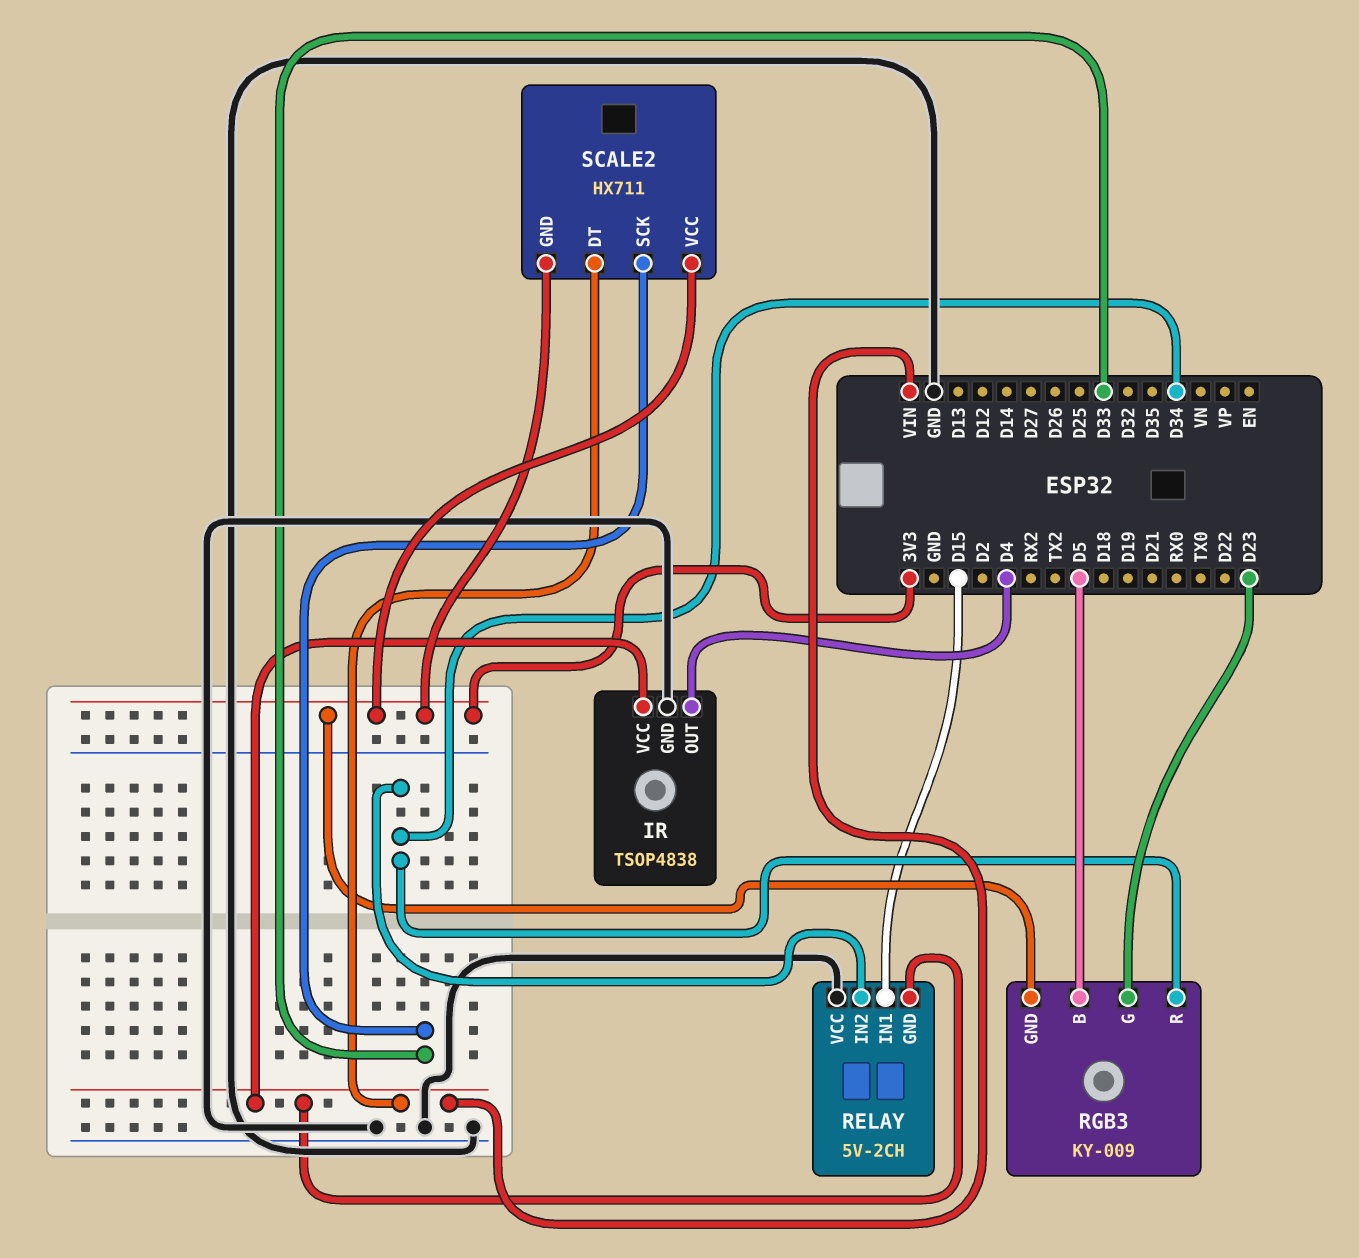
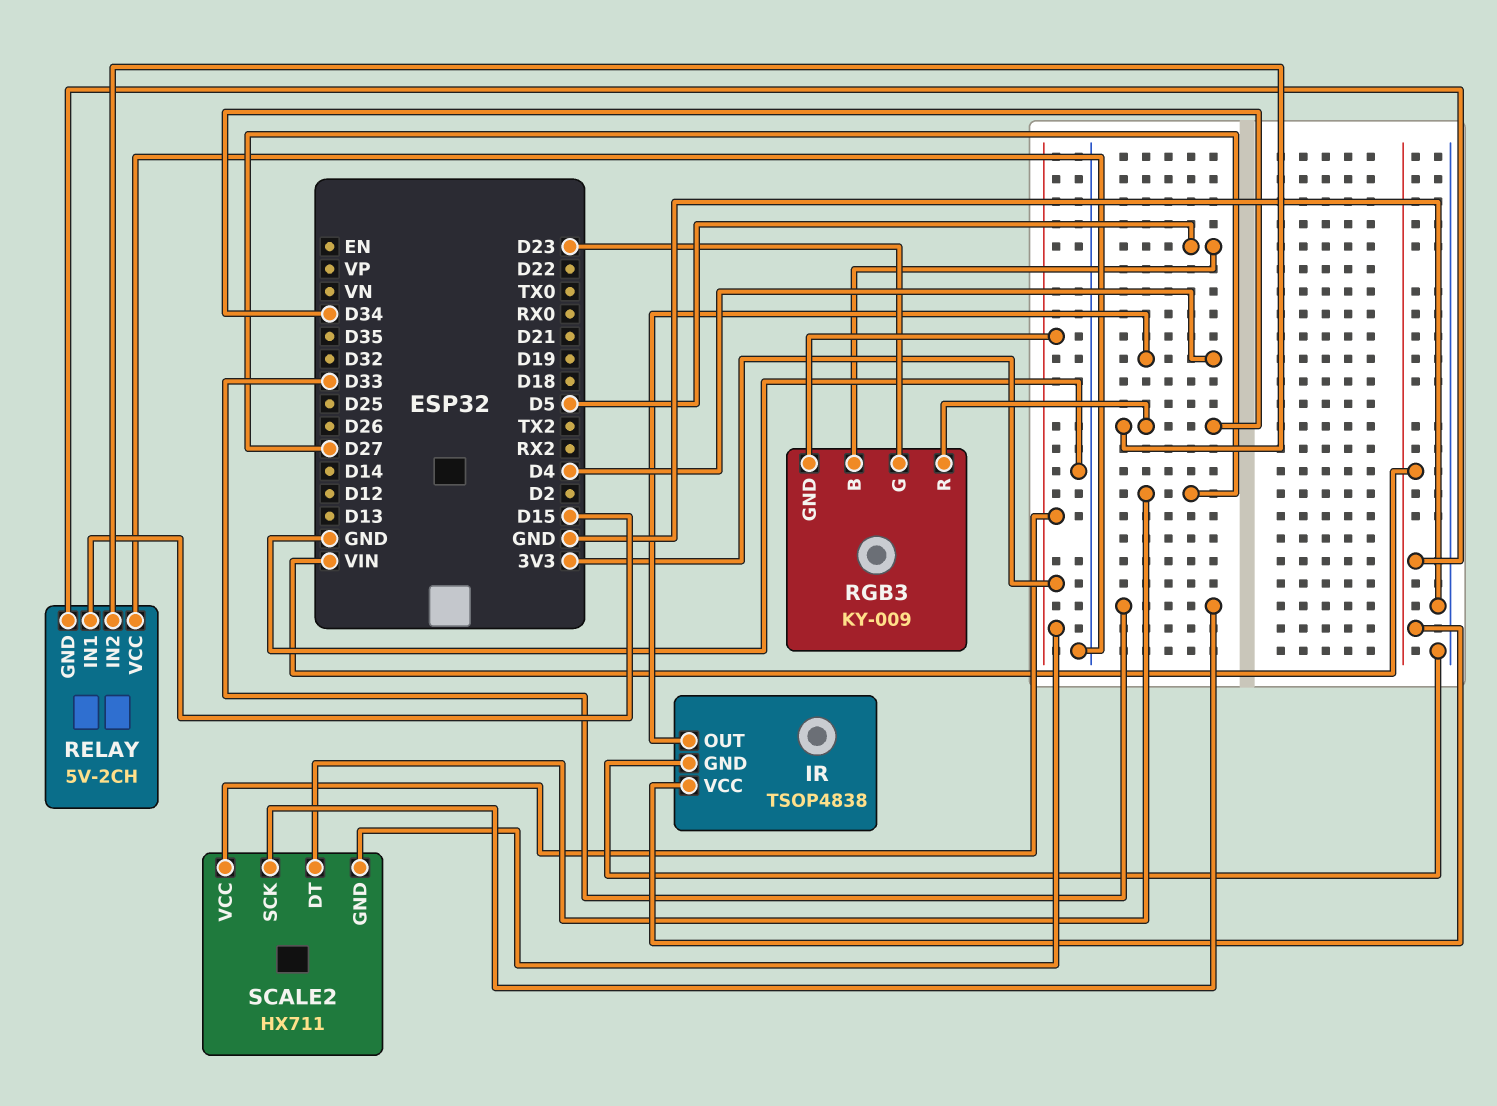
SCALE2 pin DT: VIN -> D27

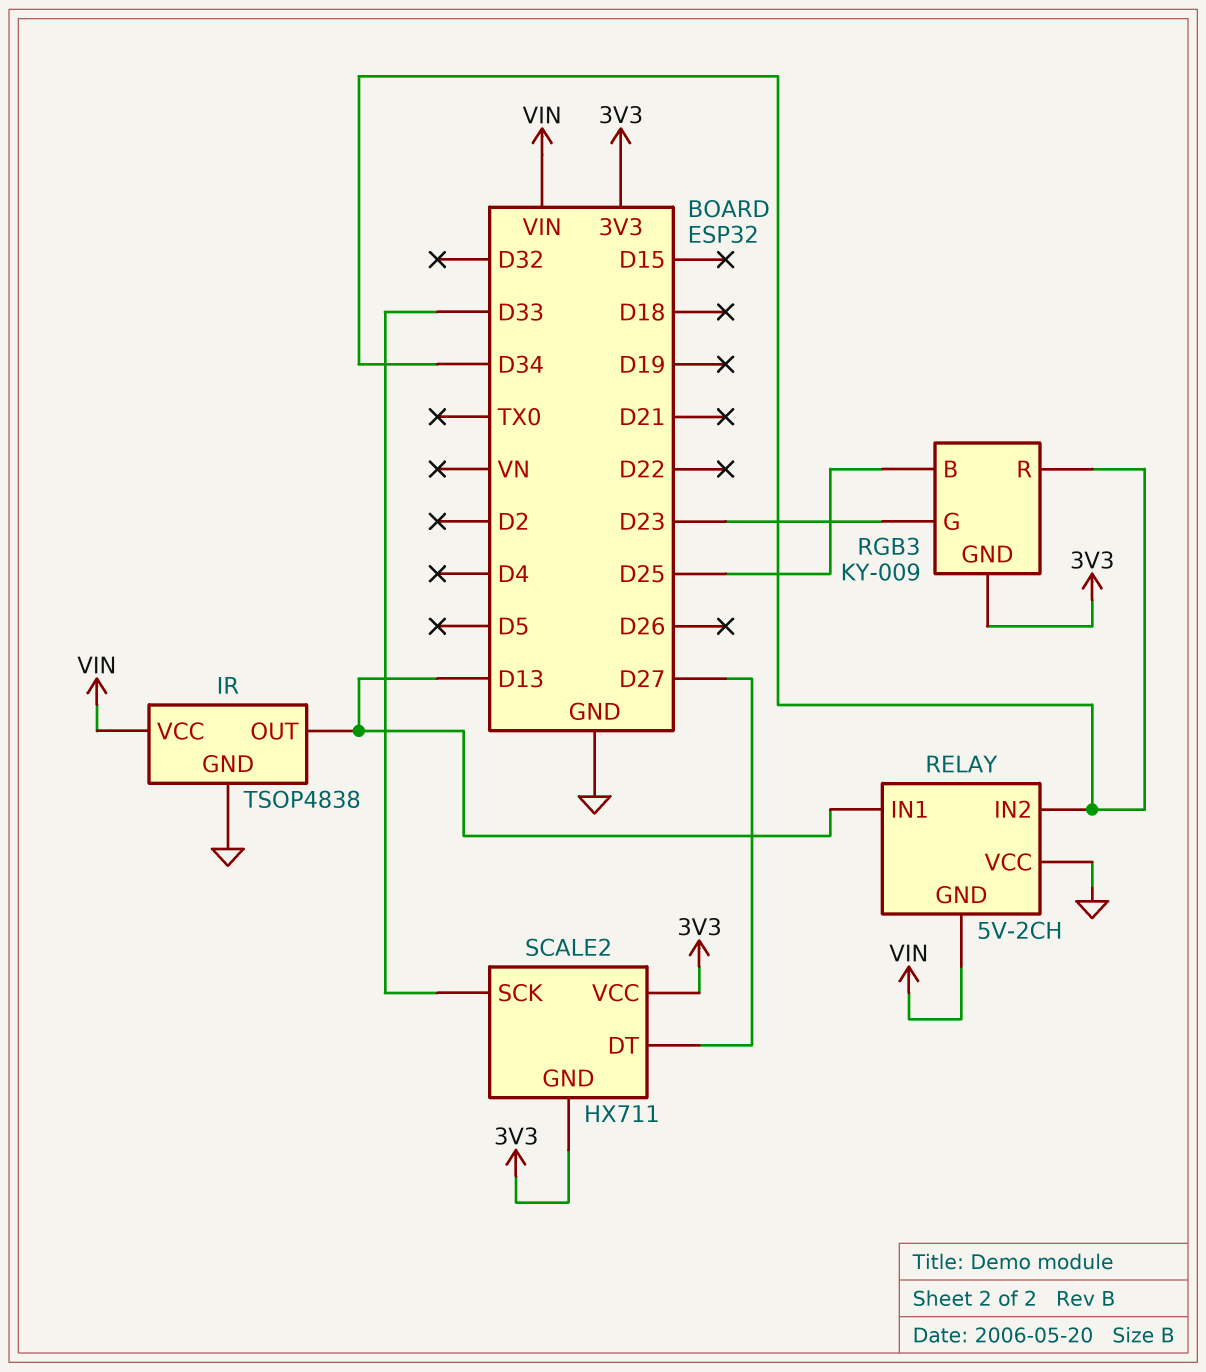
IR pin OUT: D4 -> D13
RELAY pin IN1: D15 -> D13
RGB3 pin B: D5 -> D25

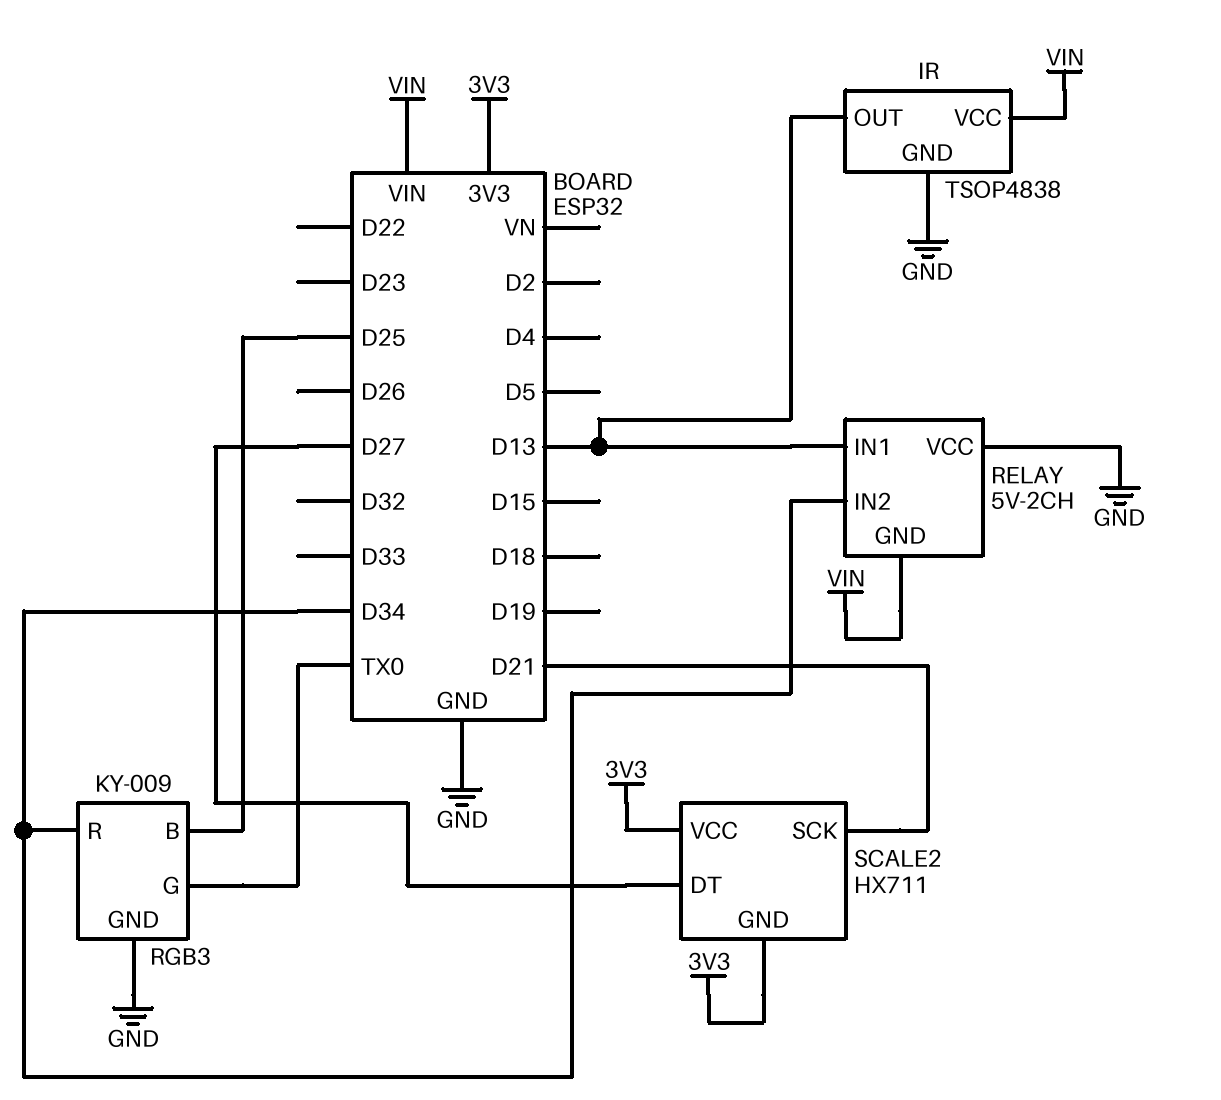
RGB3 pin G: D23 -> TX0
RGB3 pin GND: 3V3 -> GND
SCALE2 pin SCK: D33 -> D21

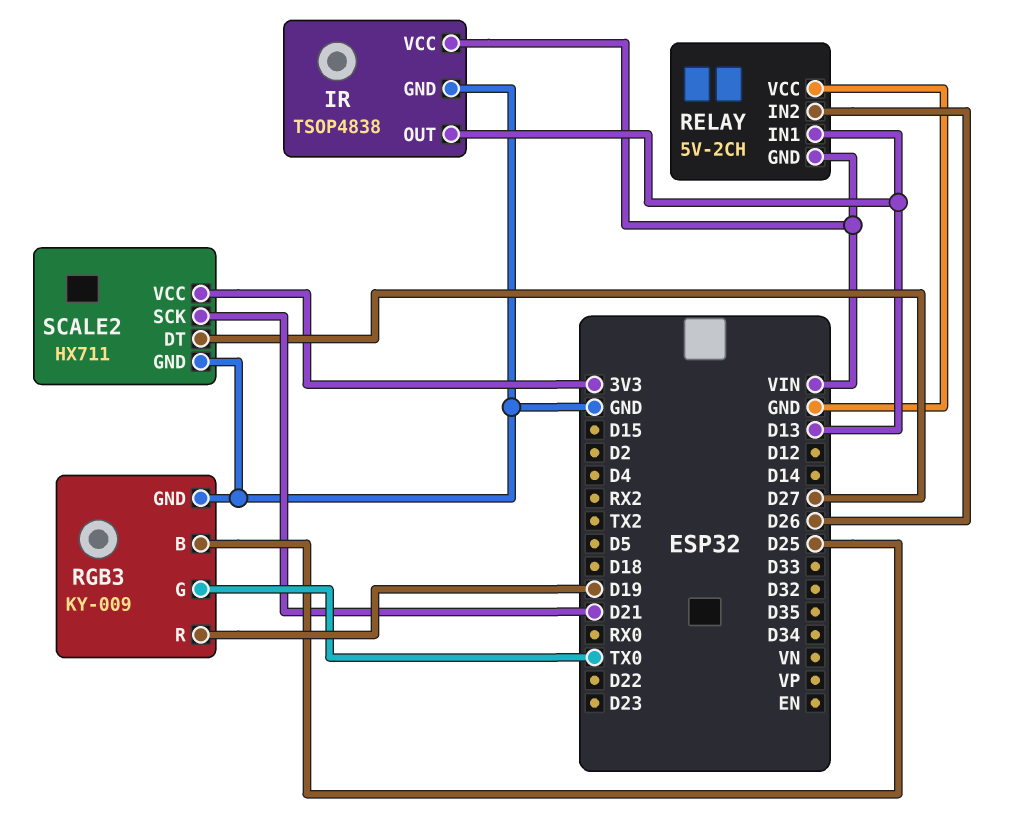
RELAY pin IN2: D34 -> D26
RGB3 pin R: D34 -> D19
SCALE2 pin GND: 3V3 -> GND

